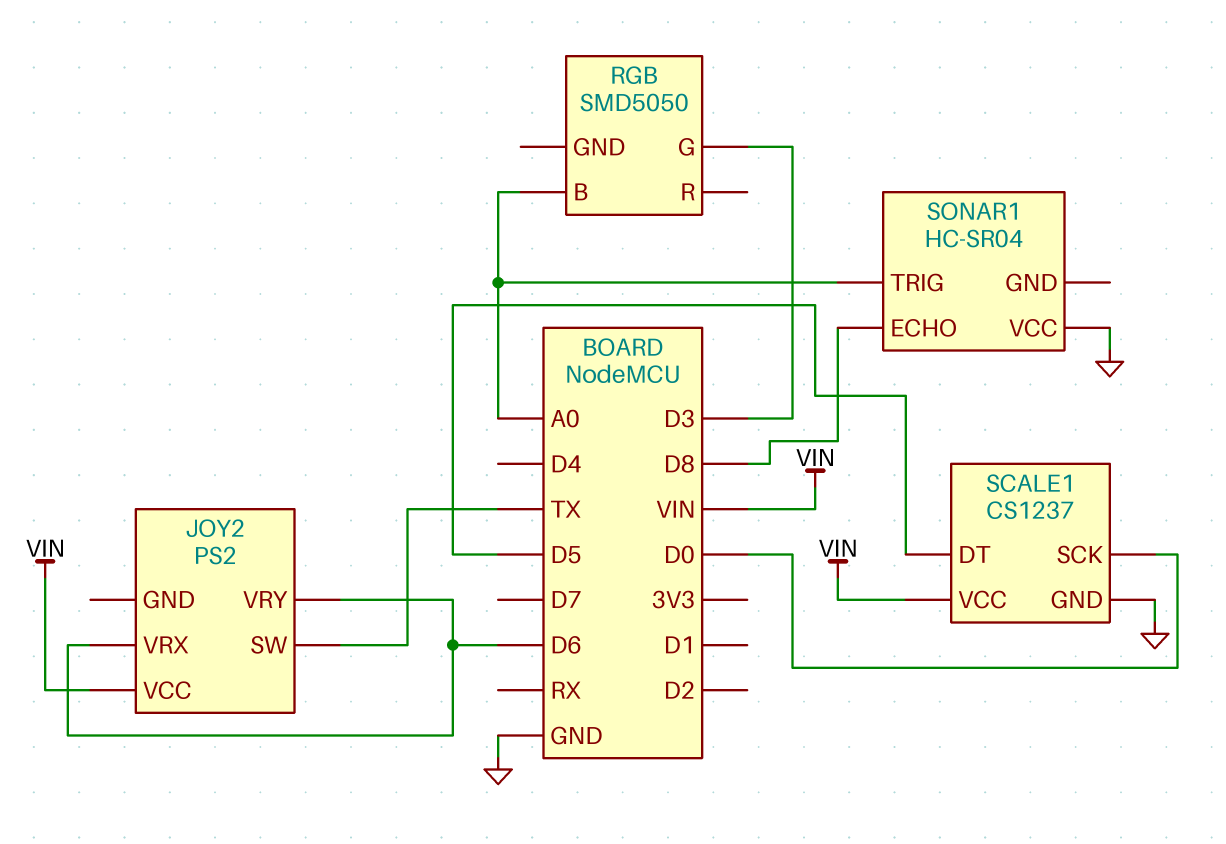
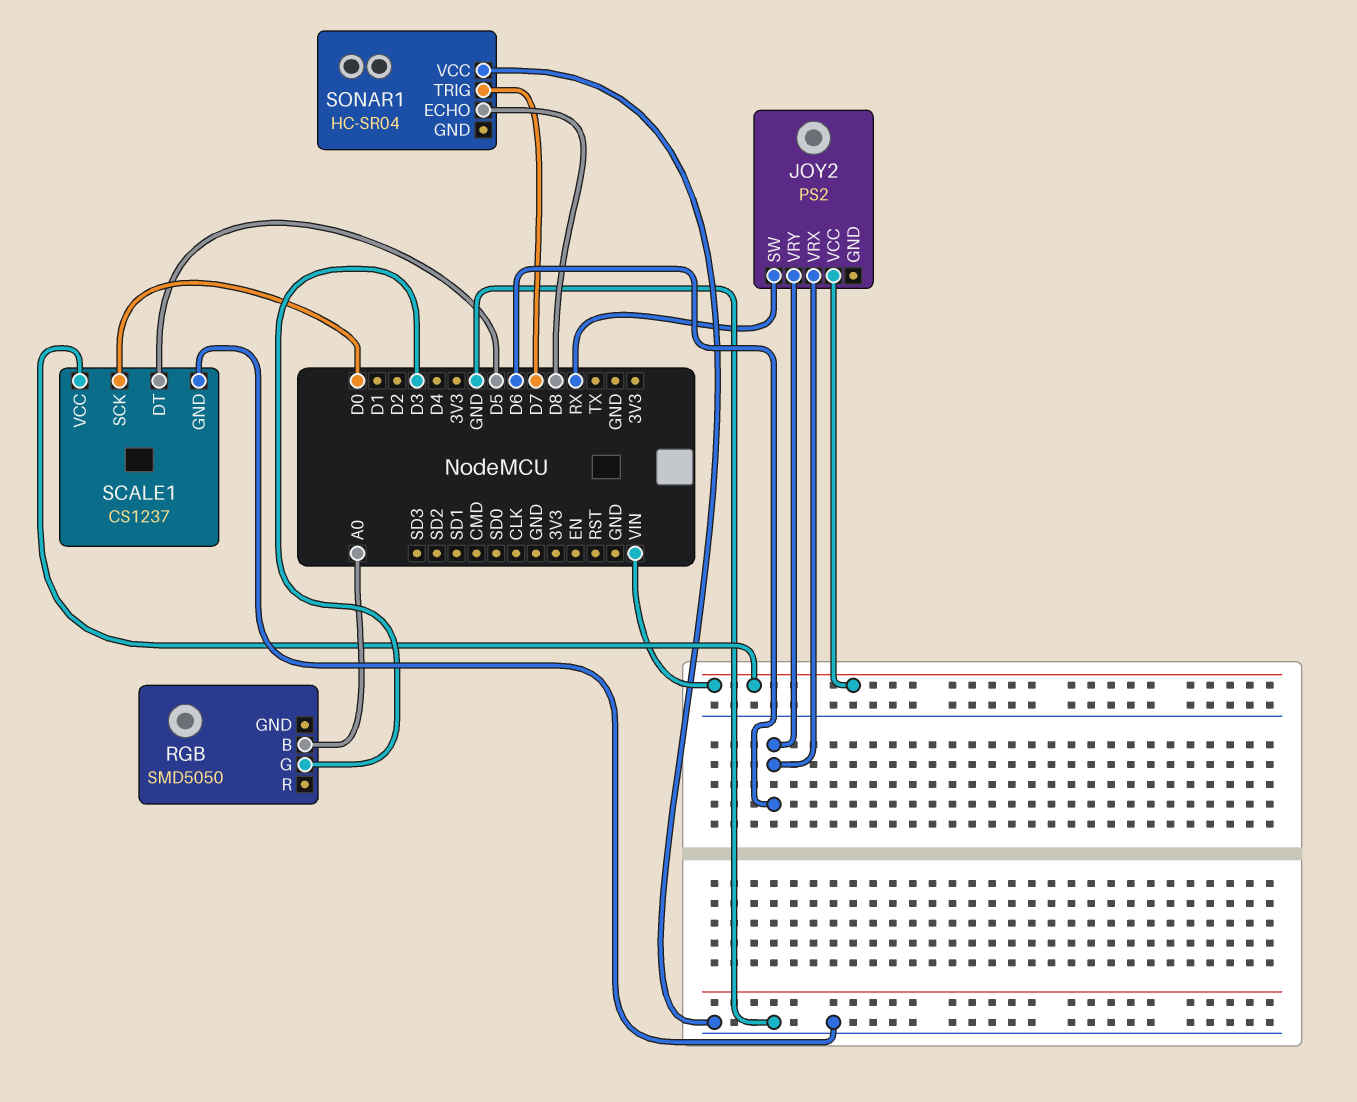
JOY2 pin SW: TX -> RX
SONAR1 pin TRIG: A0 -> D7

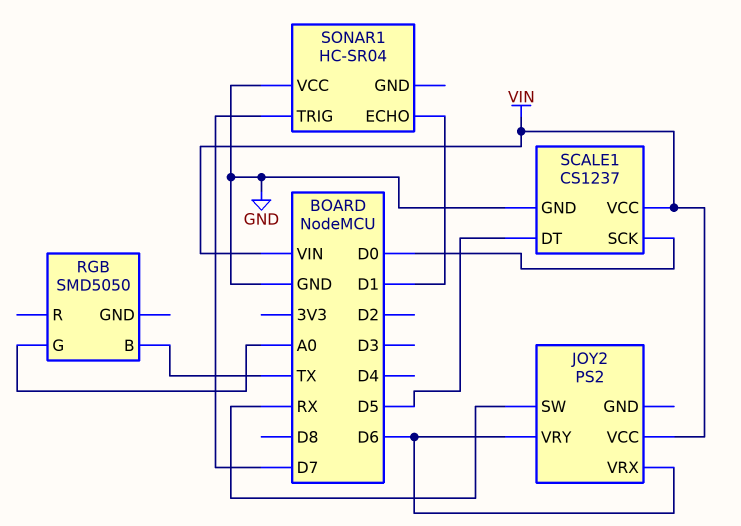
RGB pin B: A0 -> TX
RGB pin G: D3 -> A0
SONAR1 pin ECHO: D8 -> D1

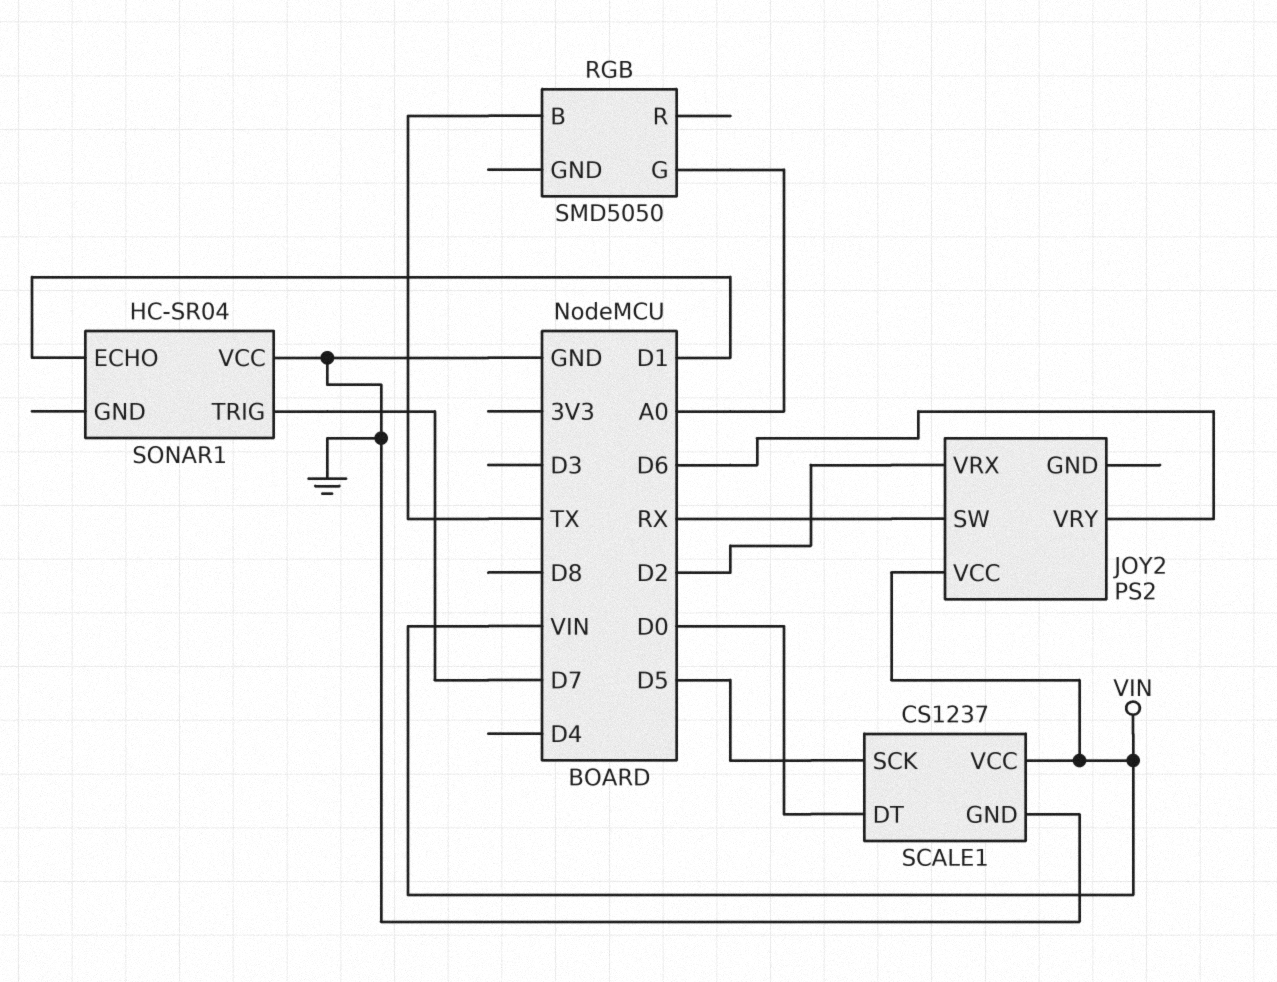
JOY2 pin VRX: D6 -> D2
SCALE1 pin DT: D5 -> D0
SCALE1 pin SCK: D0 -> D5

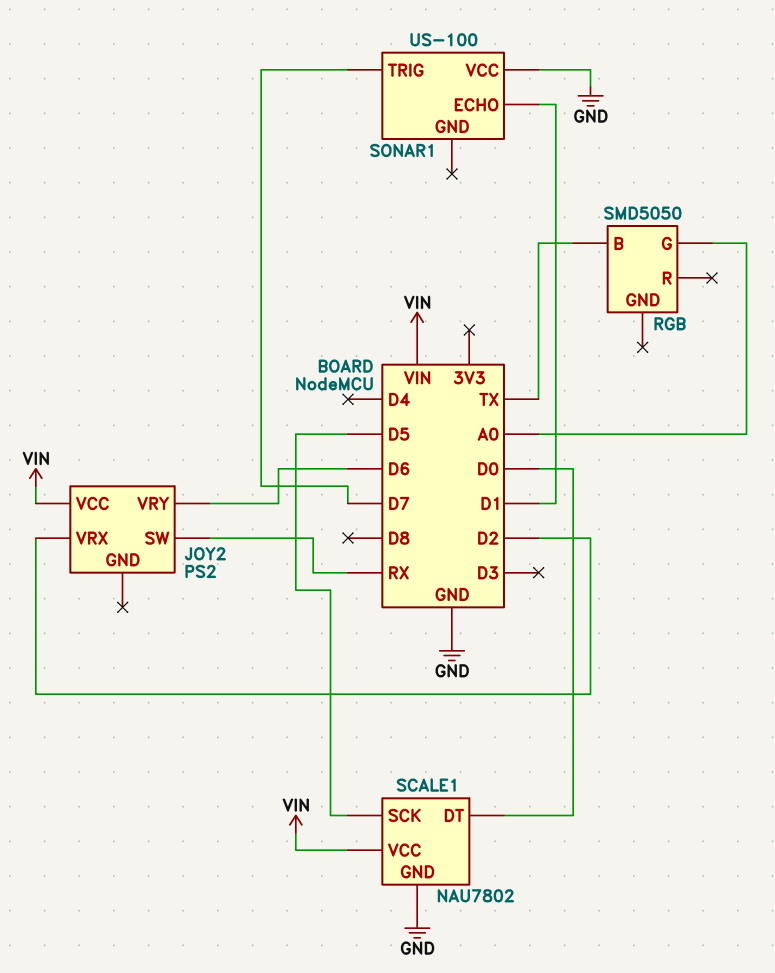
SCALE1: CS1237 -> NAU7802
SONAR1: HC-SR04 -> US-100

